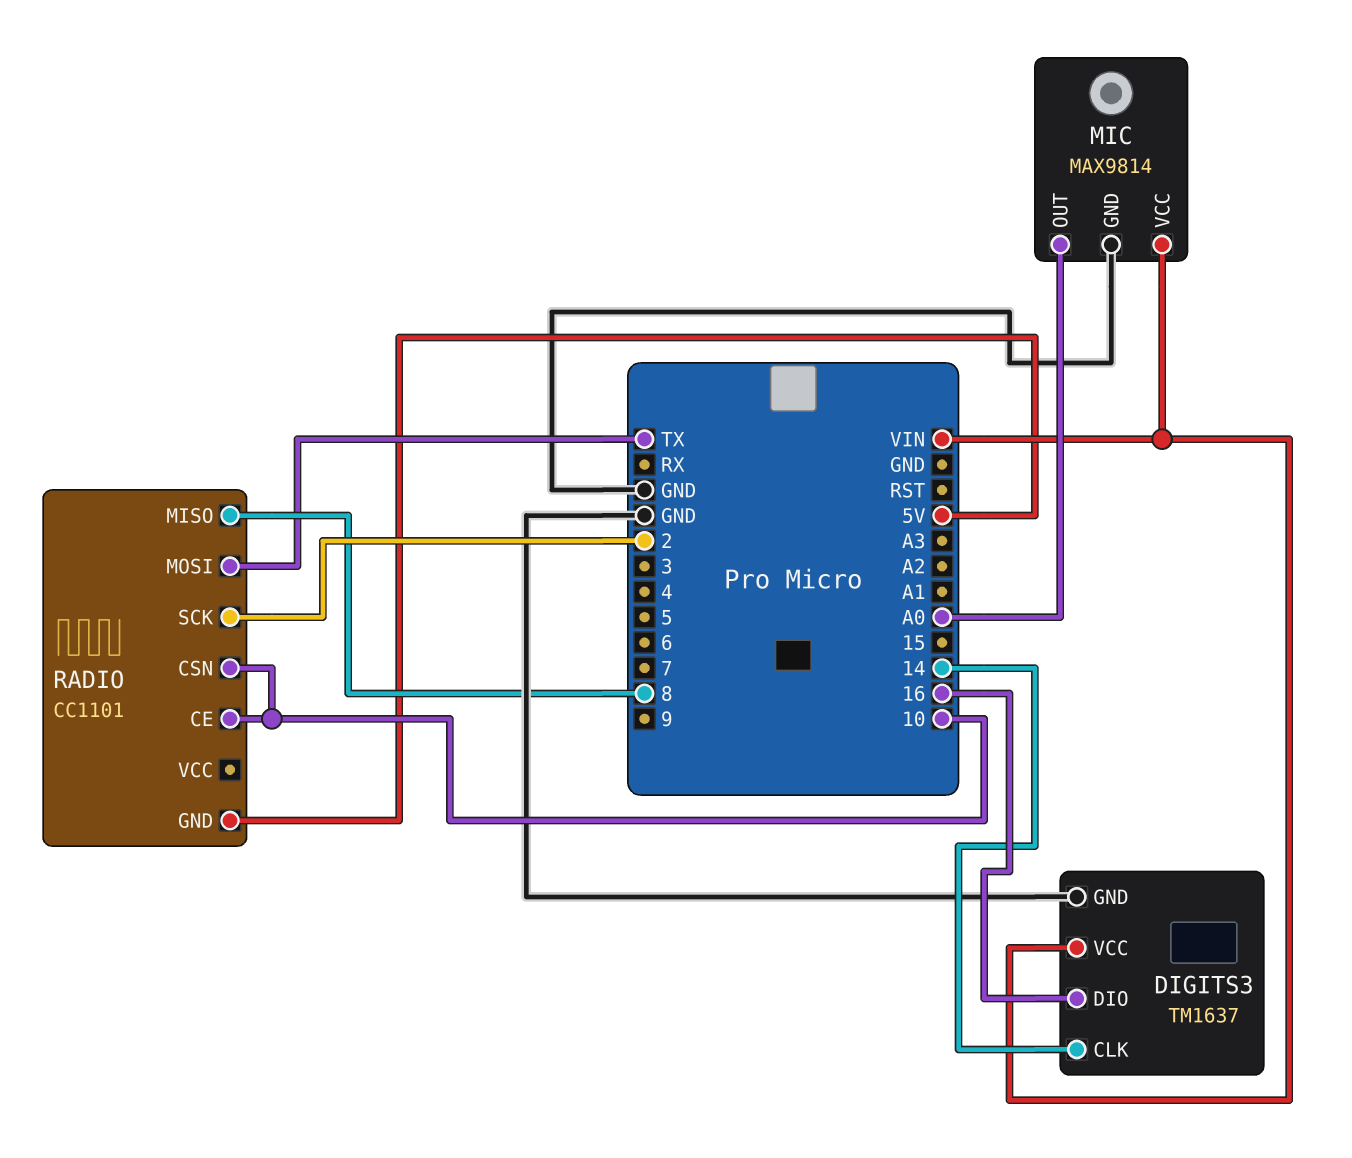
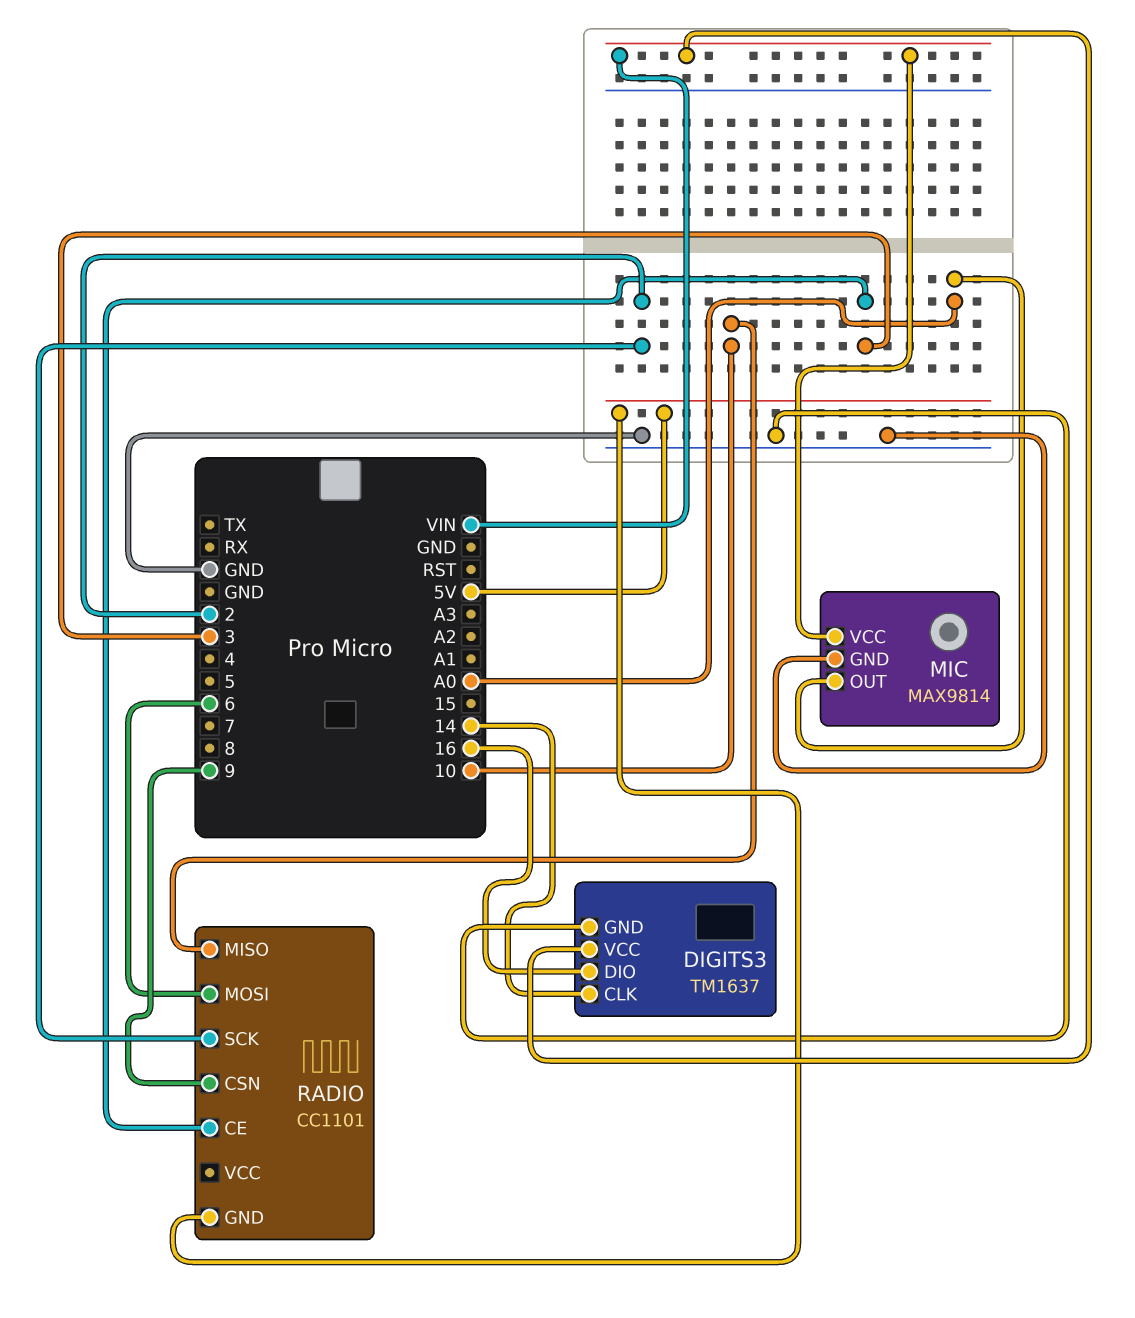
RADIO pin CE: 10 -> 3
RADIO pin CSN: 10 -> 9
RADIO pin MISO: 8 -> 10
RADIO pin MOSI: TX -> 6

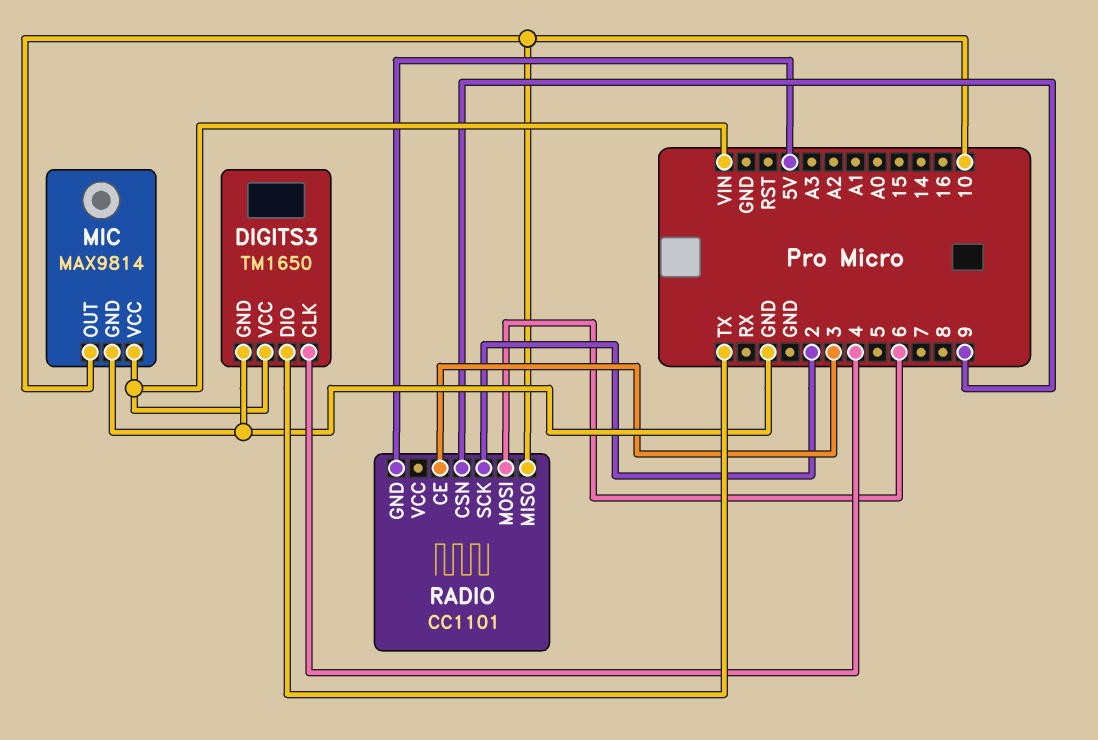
DIGITS3: TM1637 -> TM1650
DIGITS3 pin CLK: 14 -> 4
DIGITS3 pin DIO: 16 -> TX
MIC pin OUT: A0 -> 10

